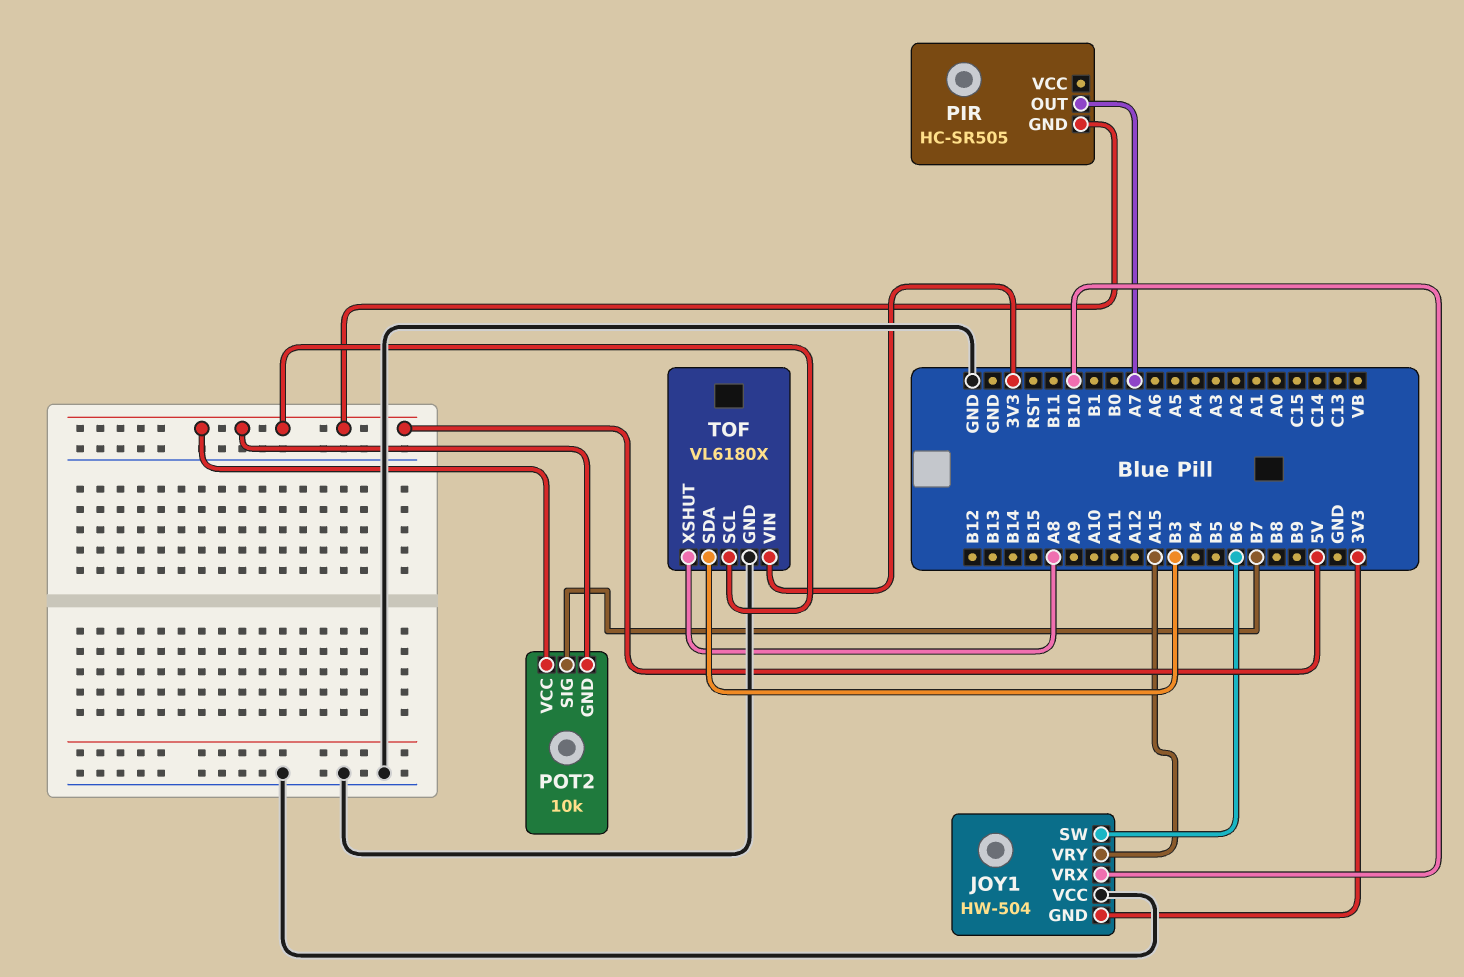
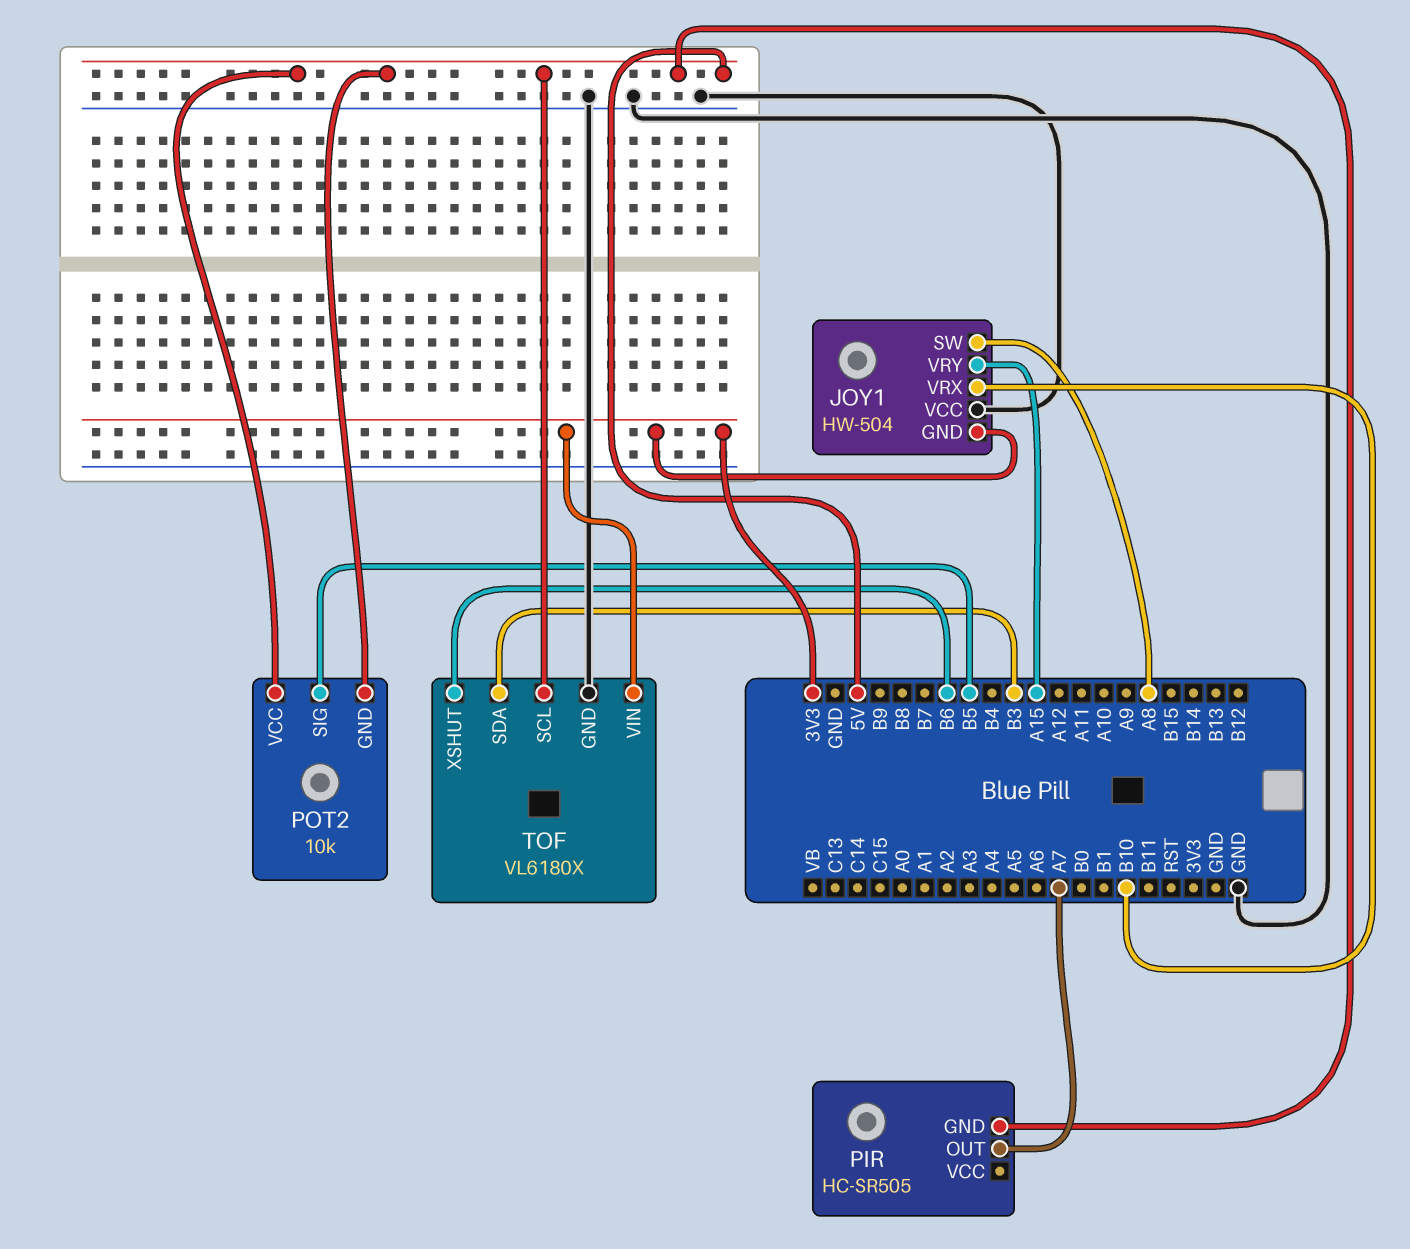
JOY1 pin SW: B6 -> A8
POT2 pin SIG: B7 -> B5
TOF pin XSHUT: A8 -> B6

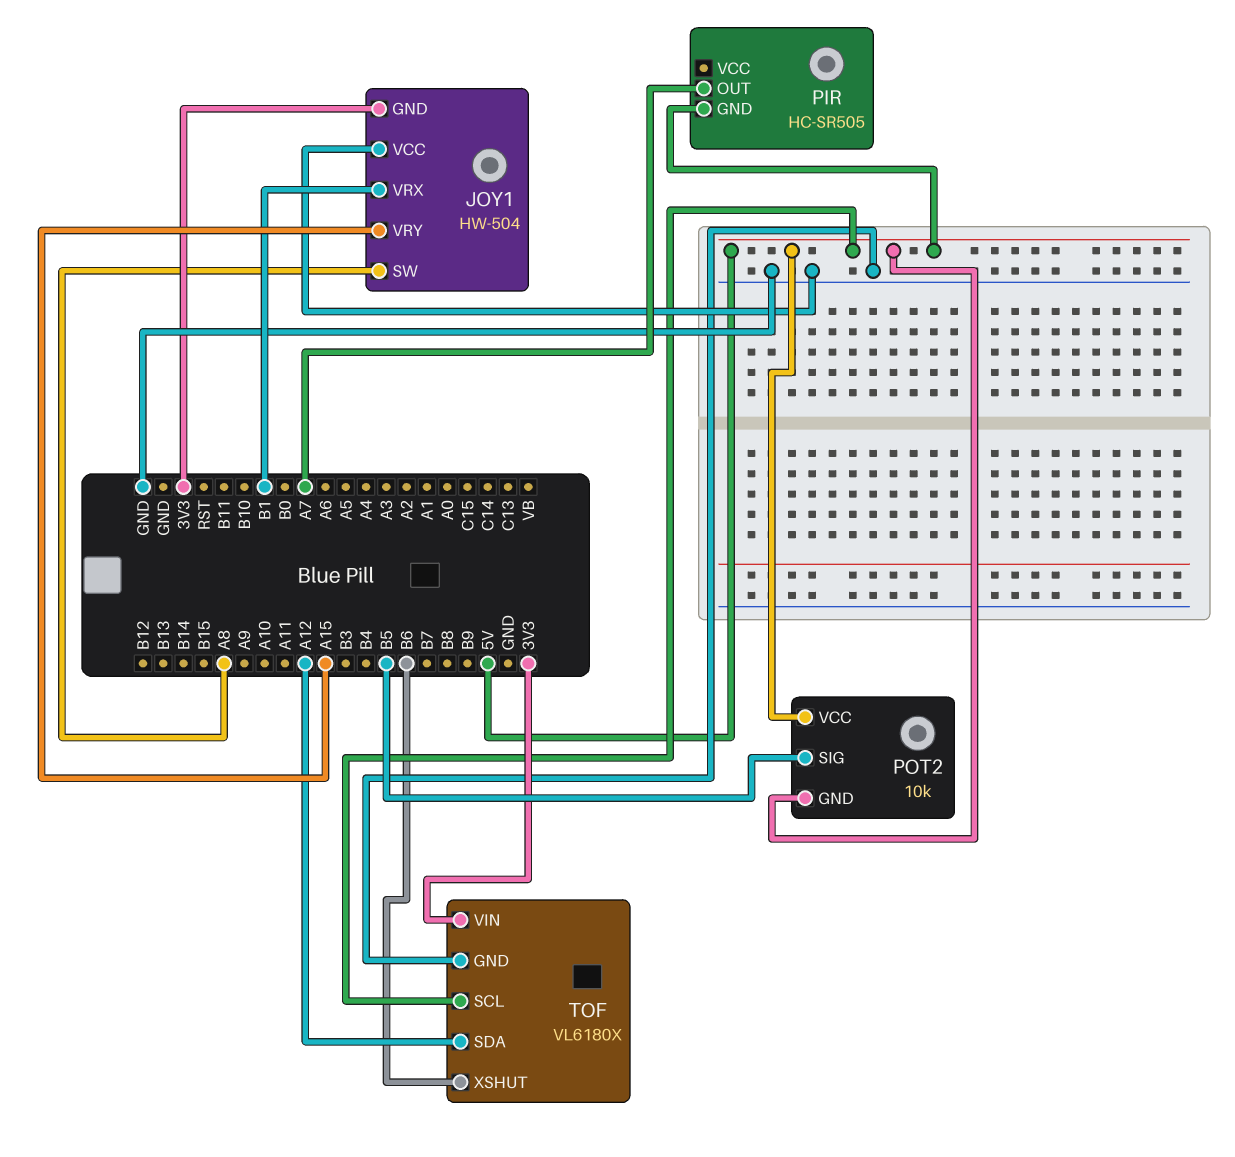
JOY1 pin VRX: B10 -> B1
TOF pin SDA: B3 -> A12

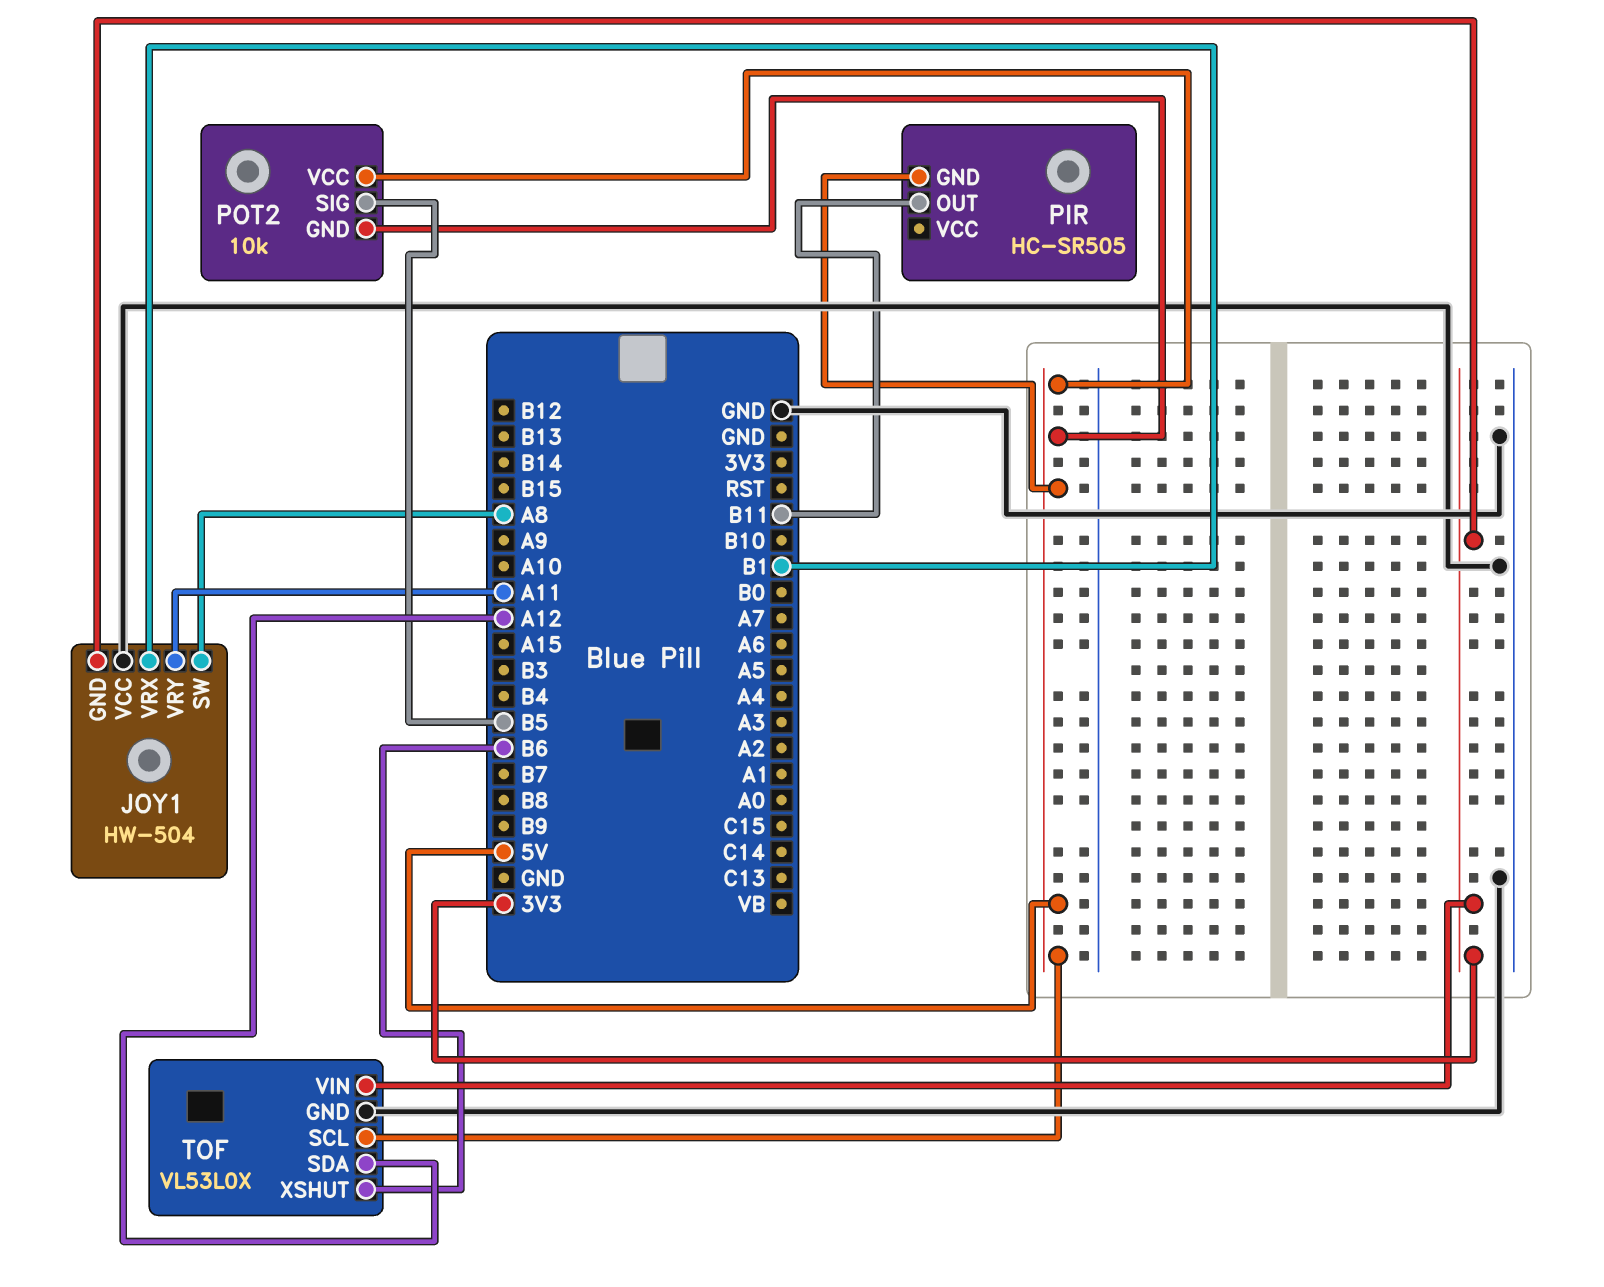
JOY1 pin VRY: A15 -> A11
PIR pin OUT: A7 -> B11
TOF: VL6180X -> VL53L0X

